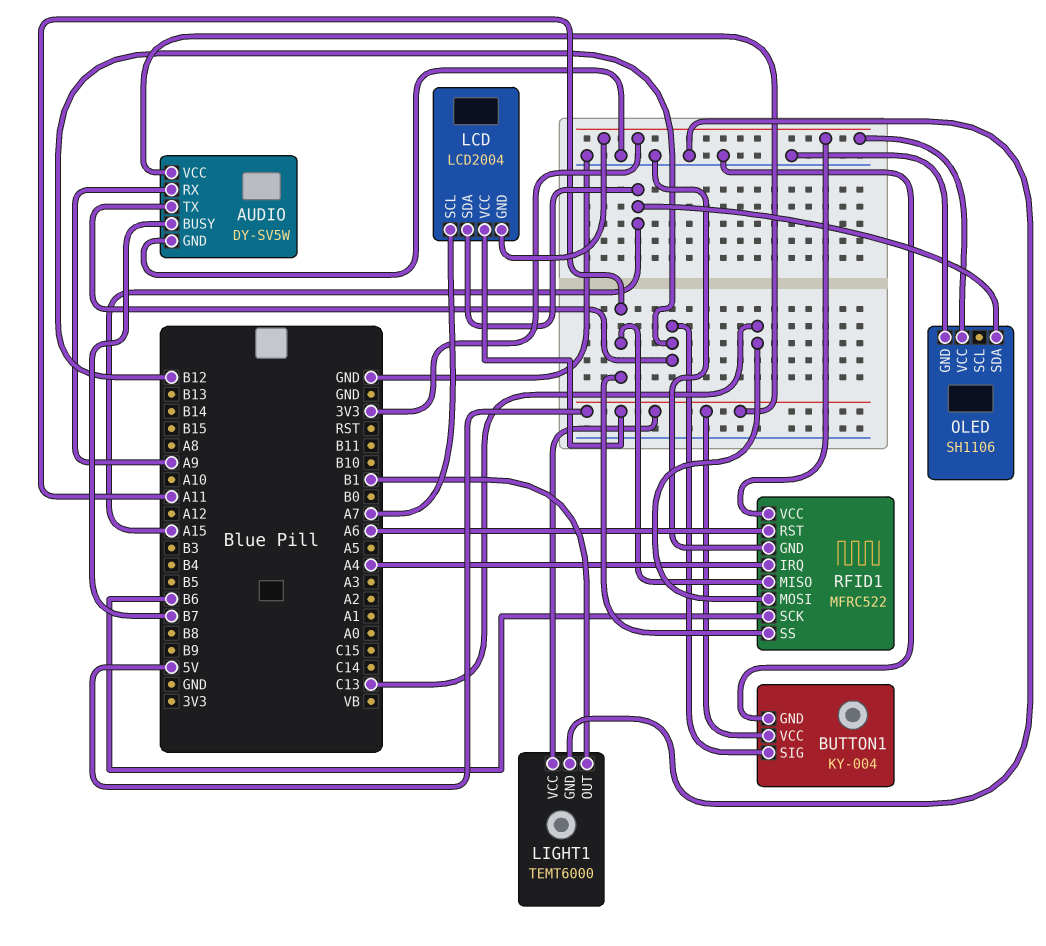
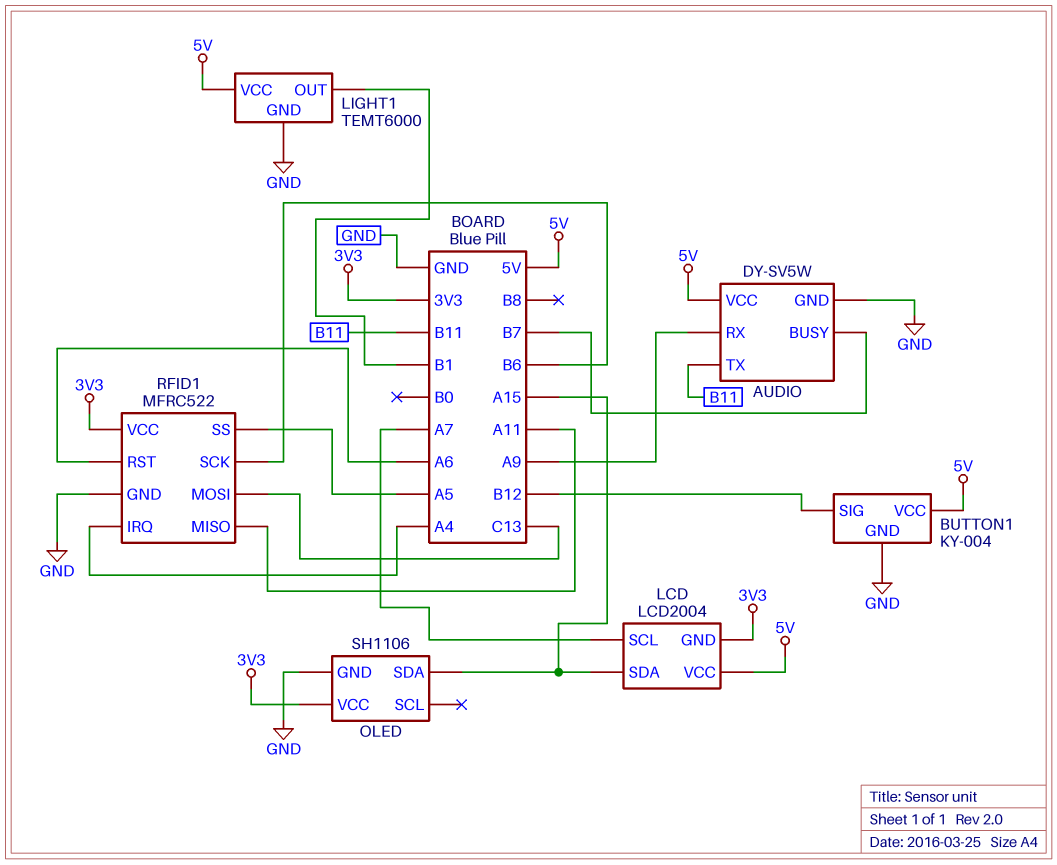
AUDIO pin TX: B12 -> B11
RFID1 pin SS: A11 -> A5

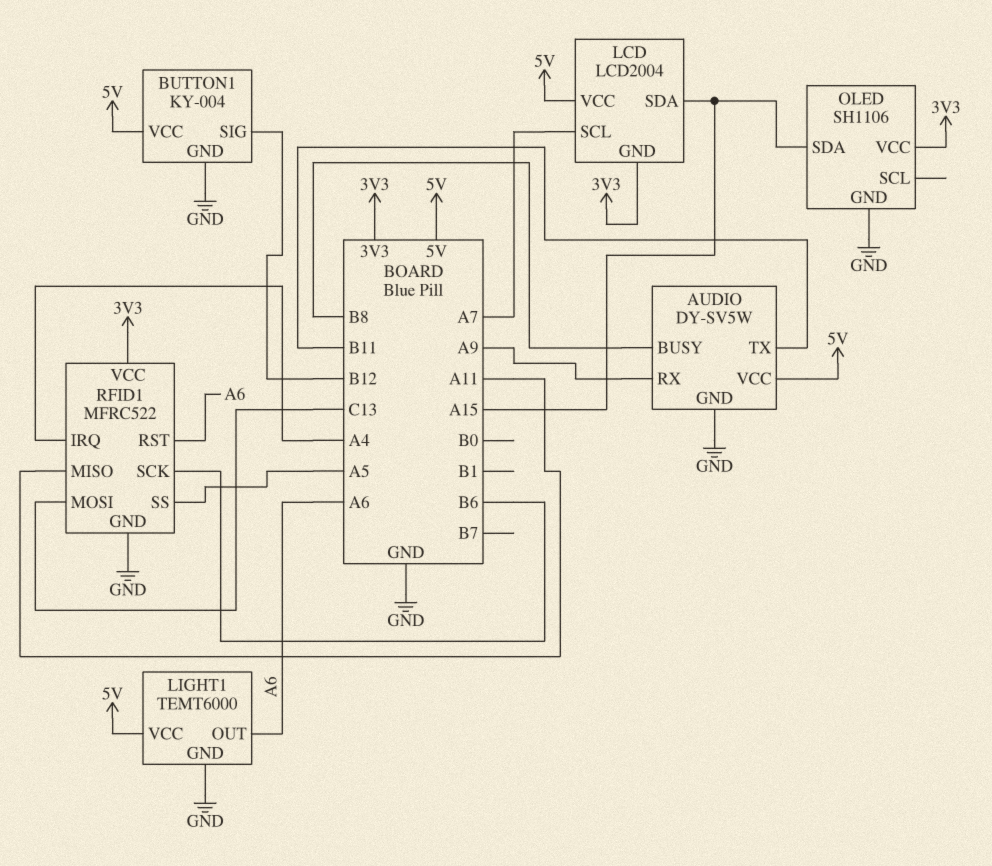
AUDIO pin BUSY: B7 -> B8
LIGHT1 pin OUT: B1 -> A6

